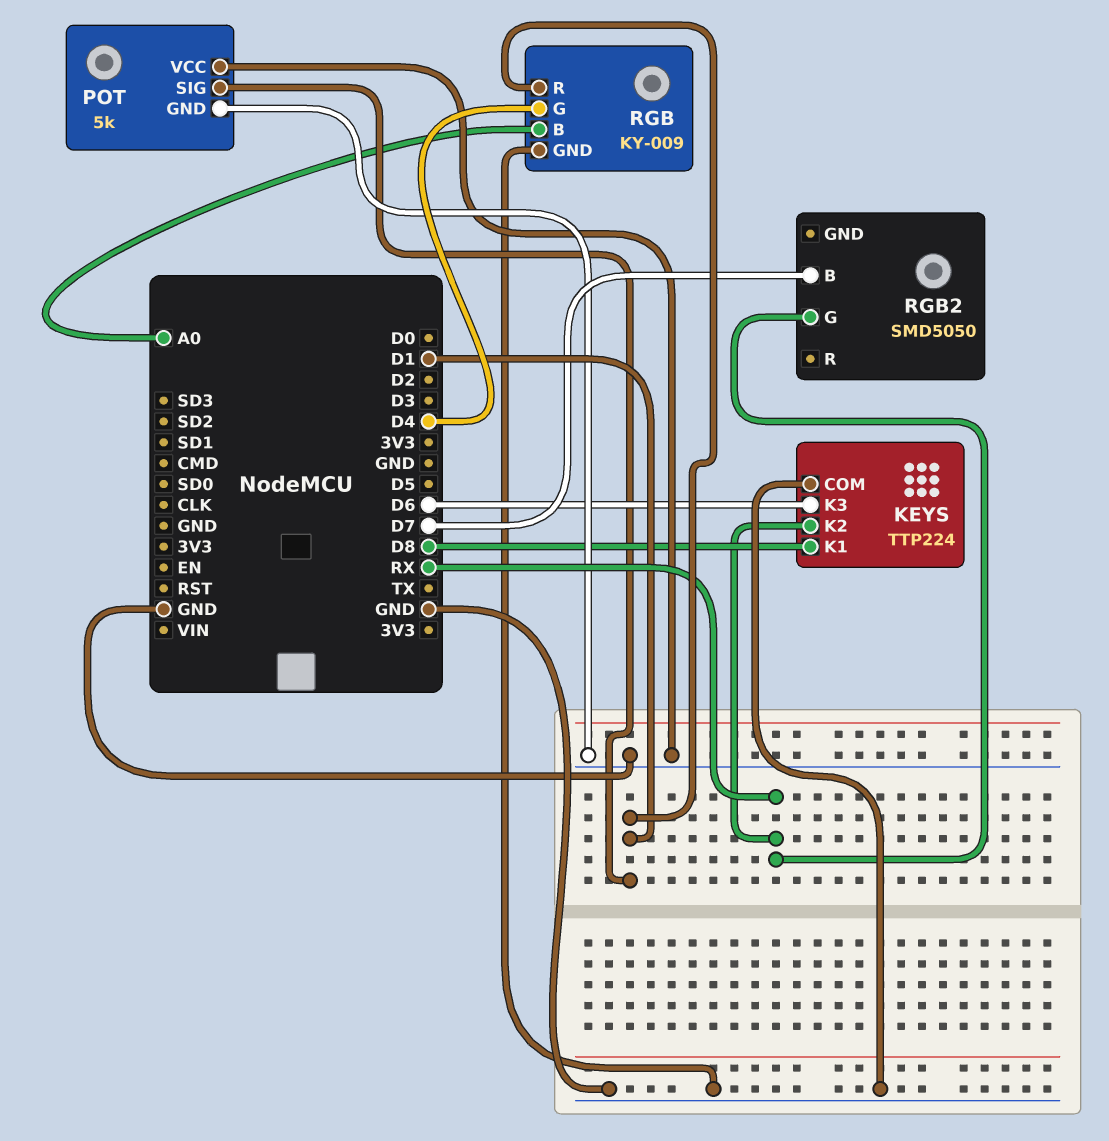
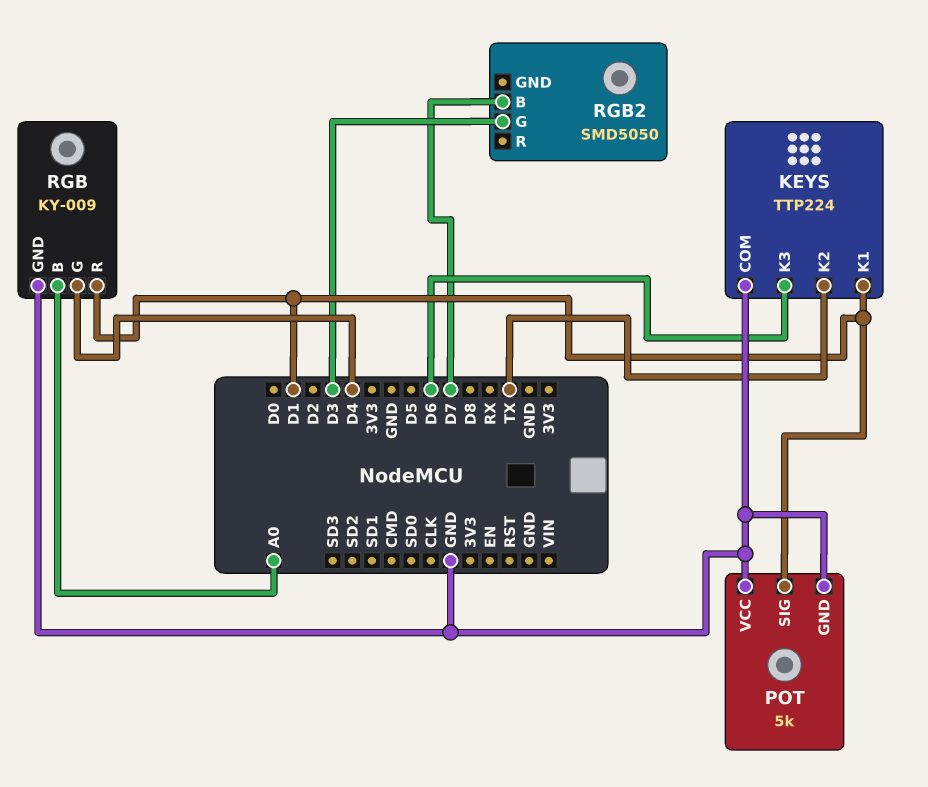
KEYS pin K1: D8 -> D1
KEYS pin K2: RX -> TX
RGB2 pin G: RX -> D3

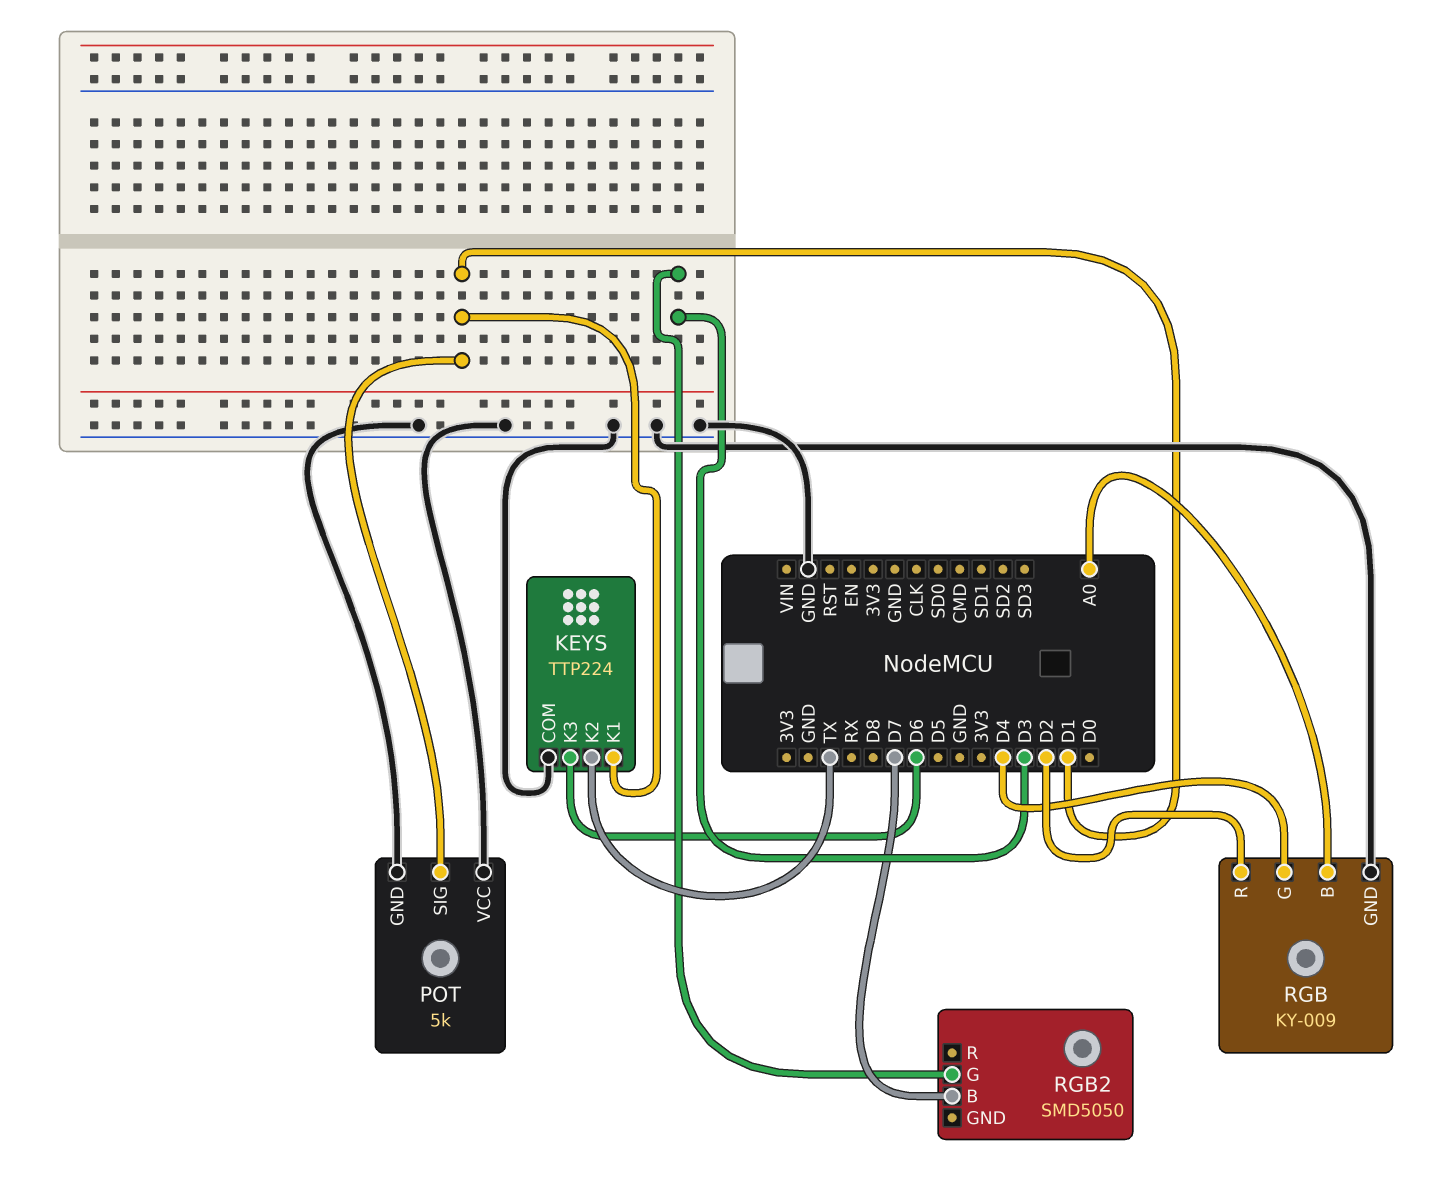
RGB pin R: D1 -> D2

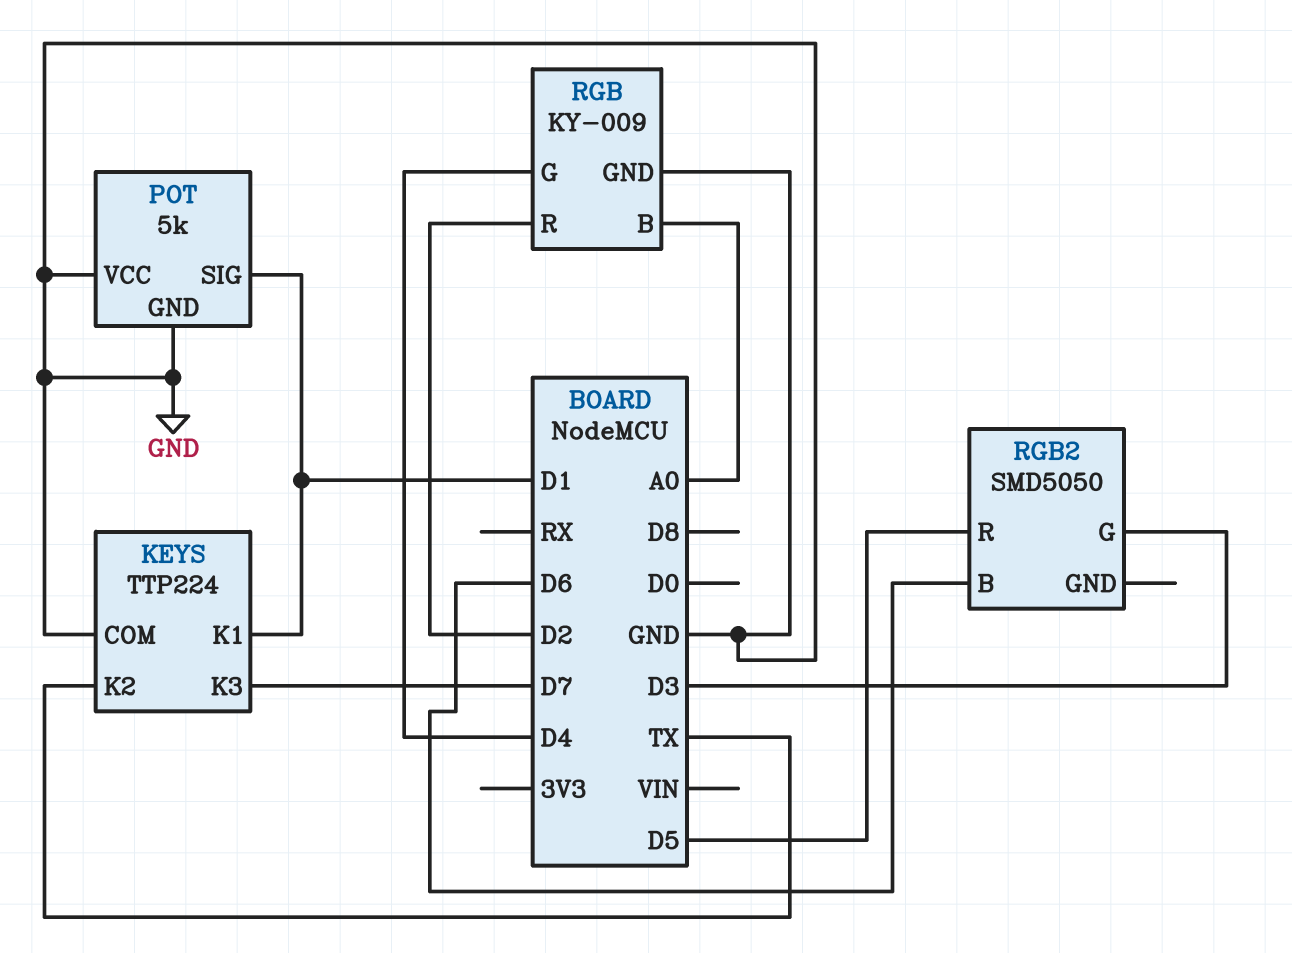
KEYS pin K3: D6 -> D7
RGB2 pin B: D7 -> D6
RGB2 pin R: none -> D5

